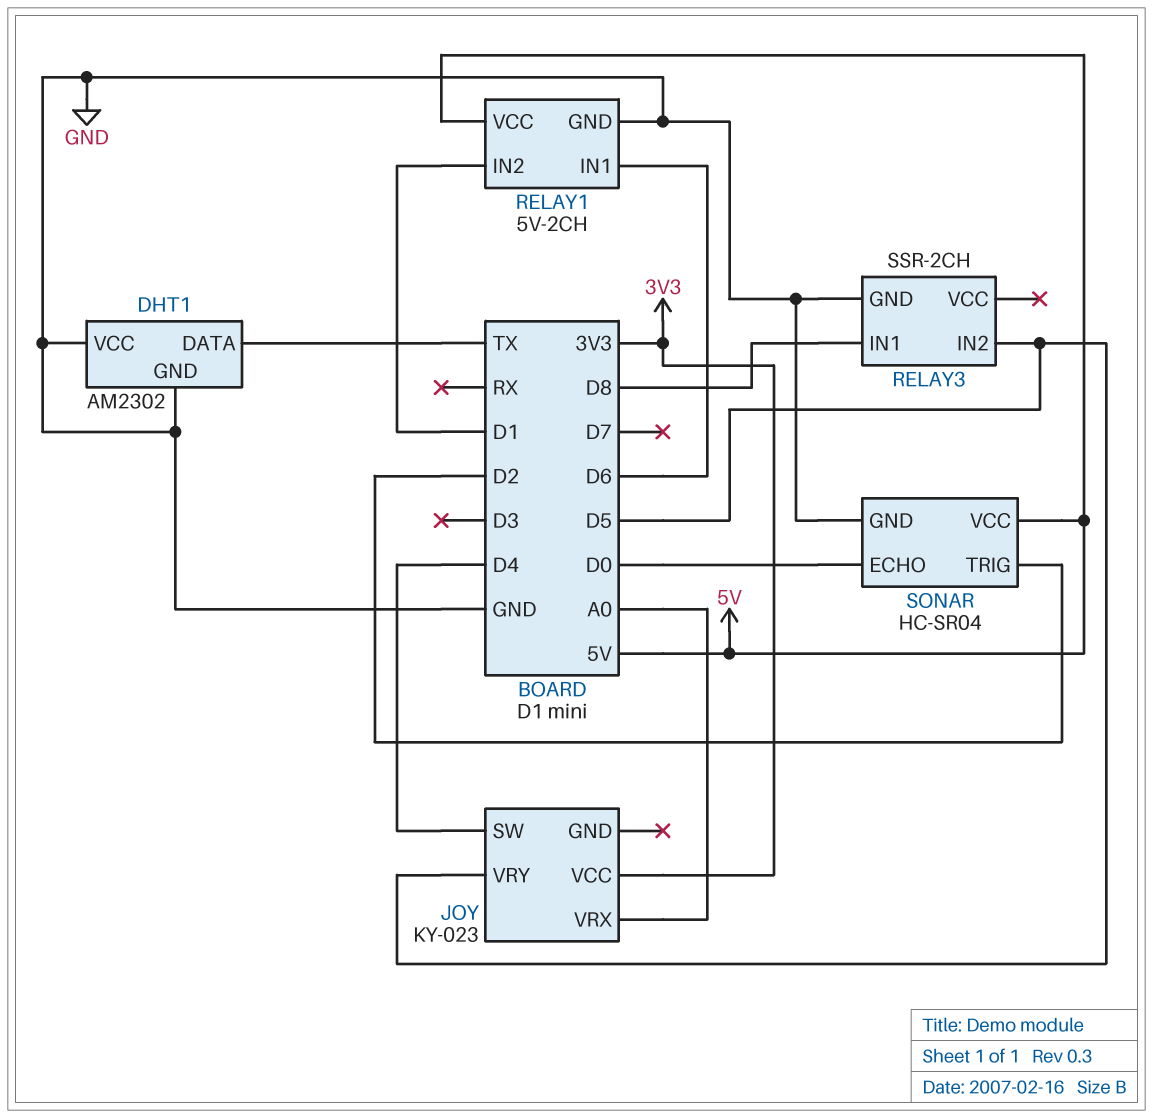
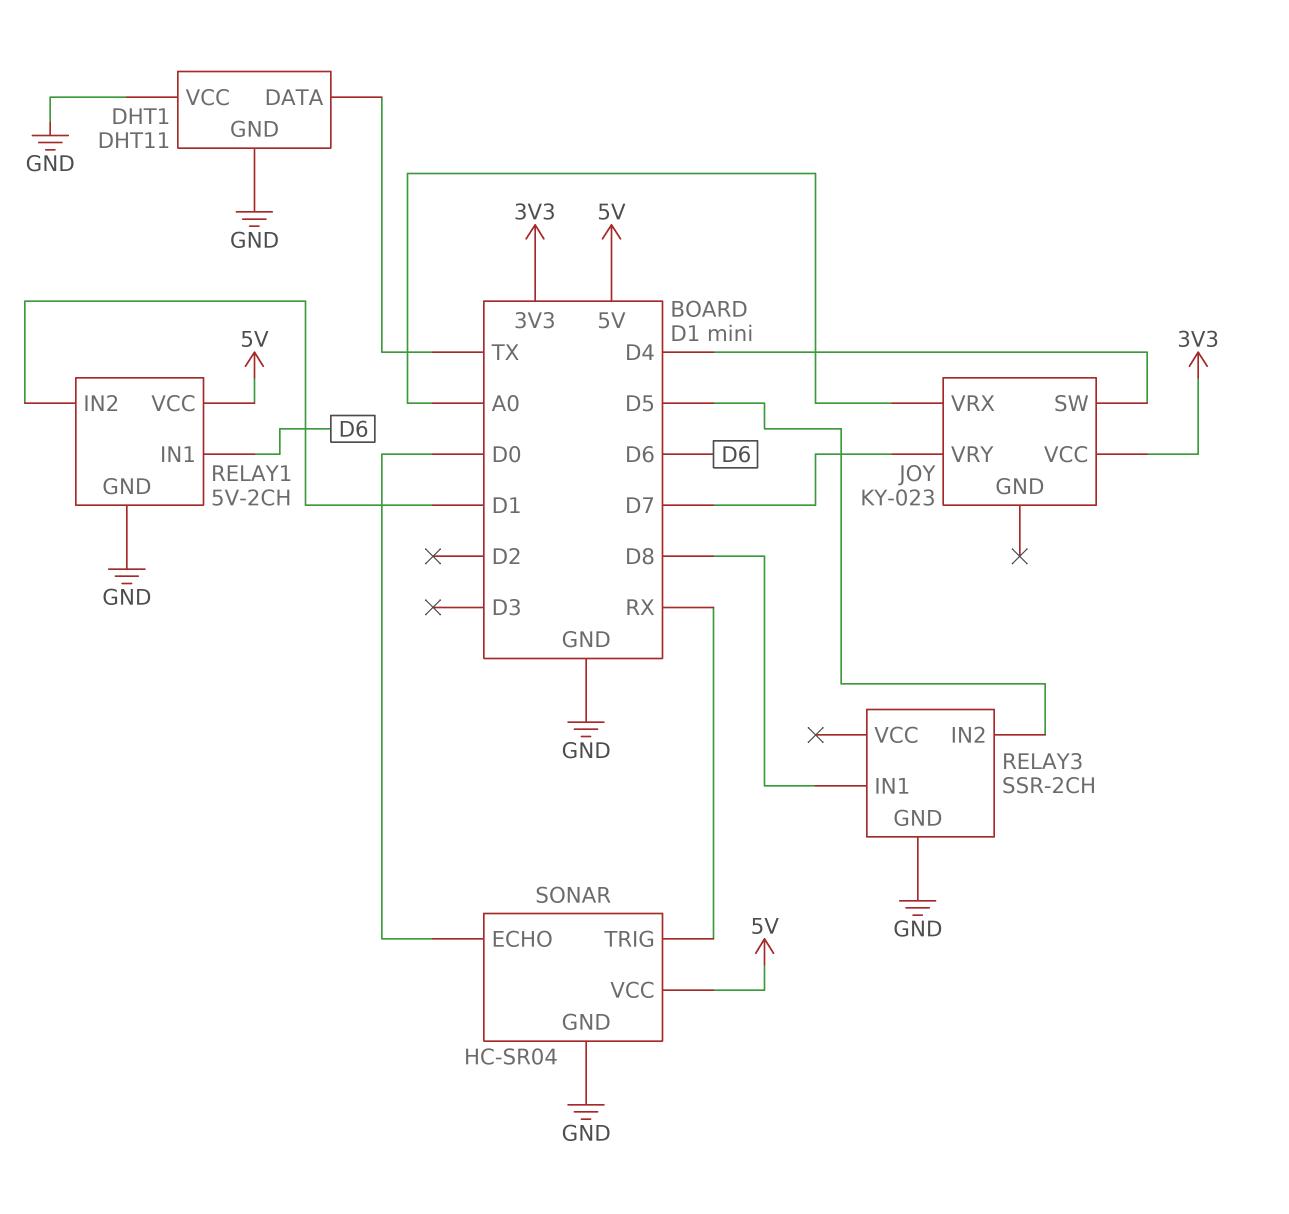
DHT1: AM2302 -> DHT11
JOY pin VRY: D5 -> D7
SONAR pin TRIG: D2 -> RX

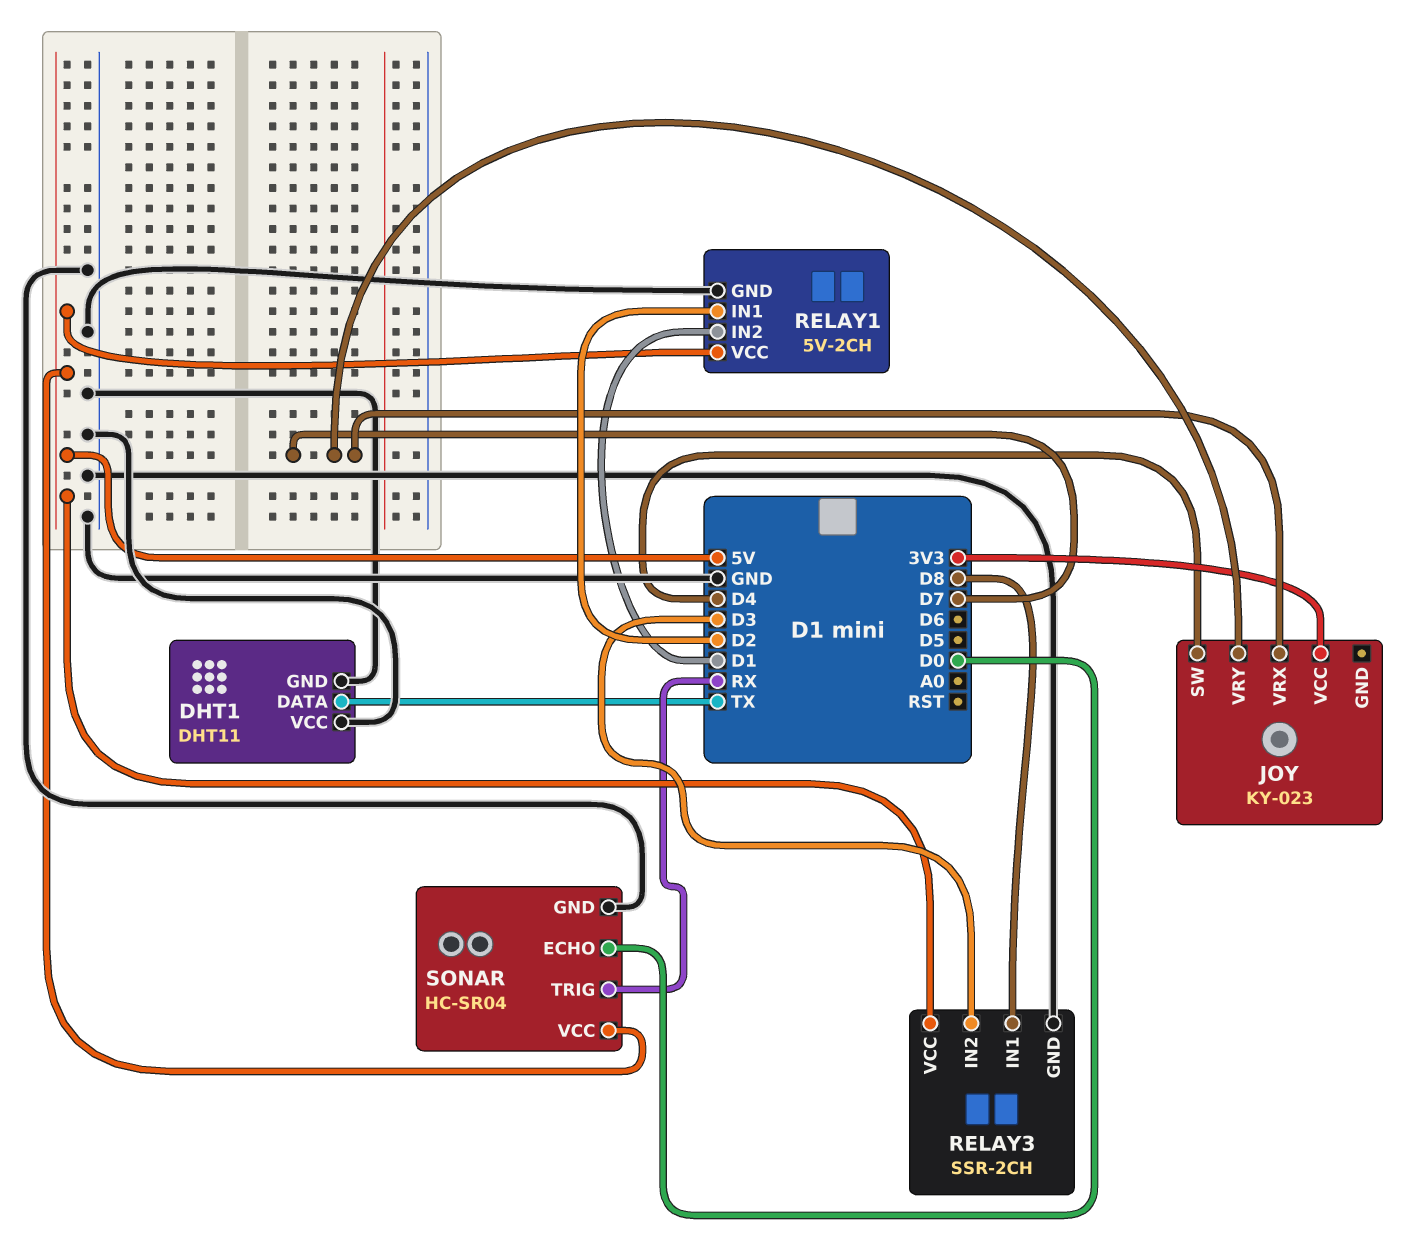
JOY pin VRX: A0 -> D7
RELAY1 pin IN1: D6 -> D2
RELAY3 pin IN2: D5 -> D3
RELAY3 pin VCC: none -> 5V

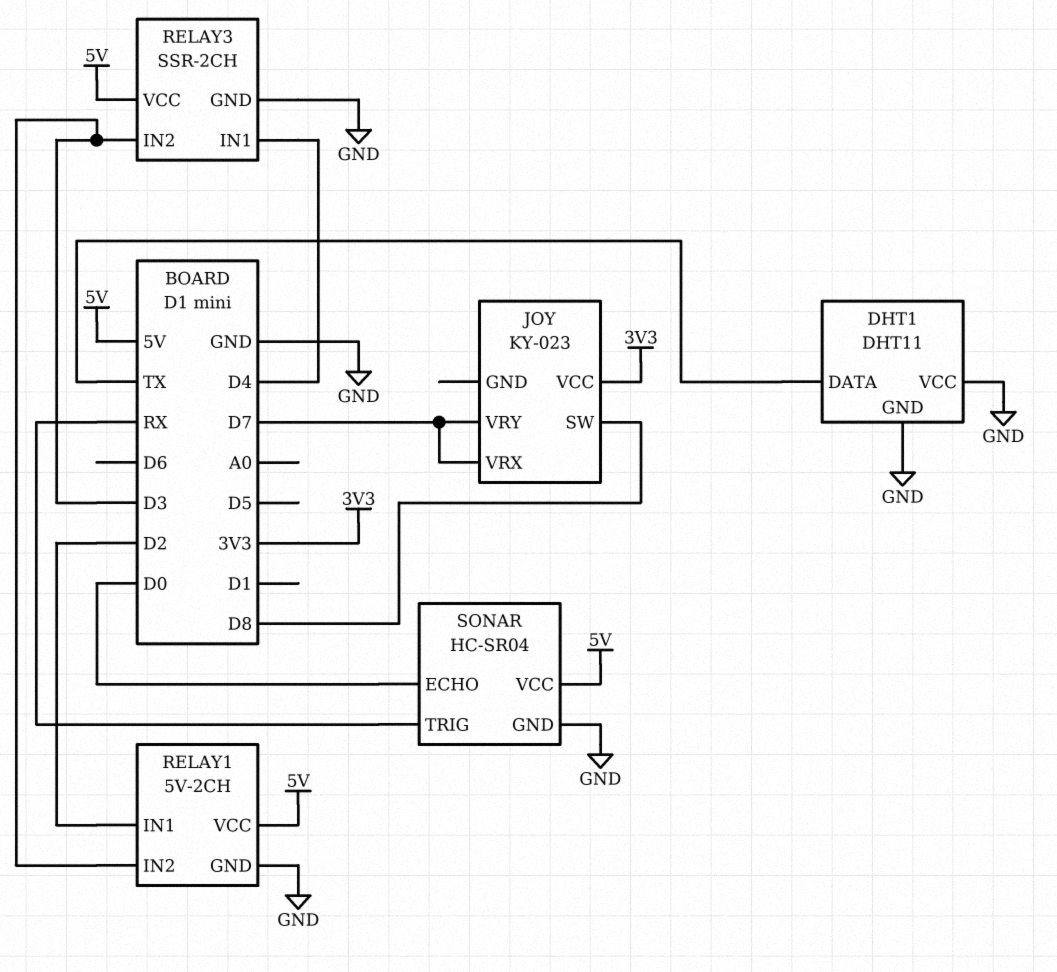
JOY pin SW: D4 -> D8
RELAY1 pin IN2: D1 -> D3
RELAY3 pin IN1: D8 -> D4

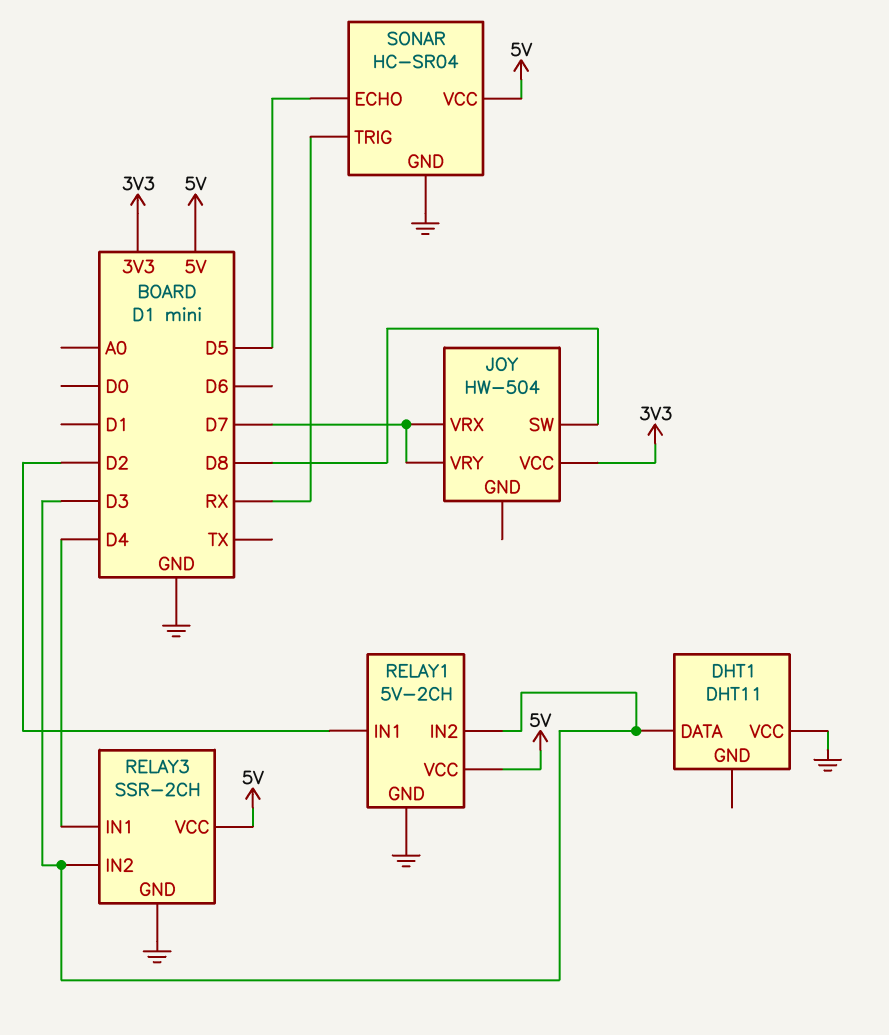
DHT1 pin DATA: TX -> D3
DHT1 pin GND: GND -> none
JOY: KY-023 -> HW-504
SONAR pin ECHO: D0 -> D5

